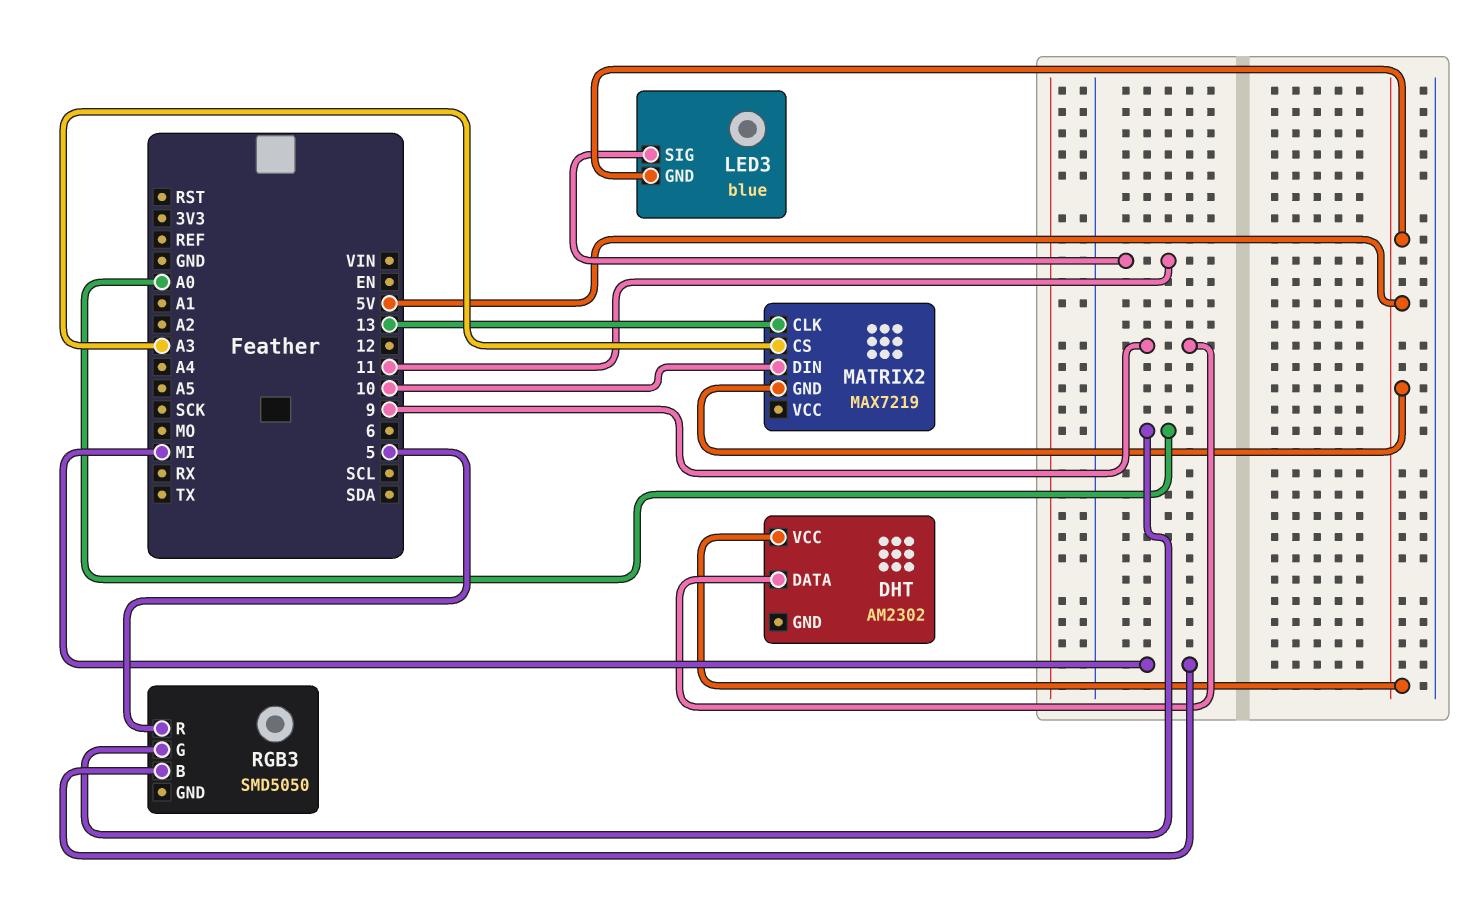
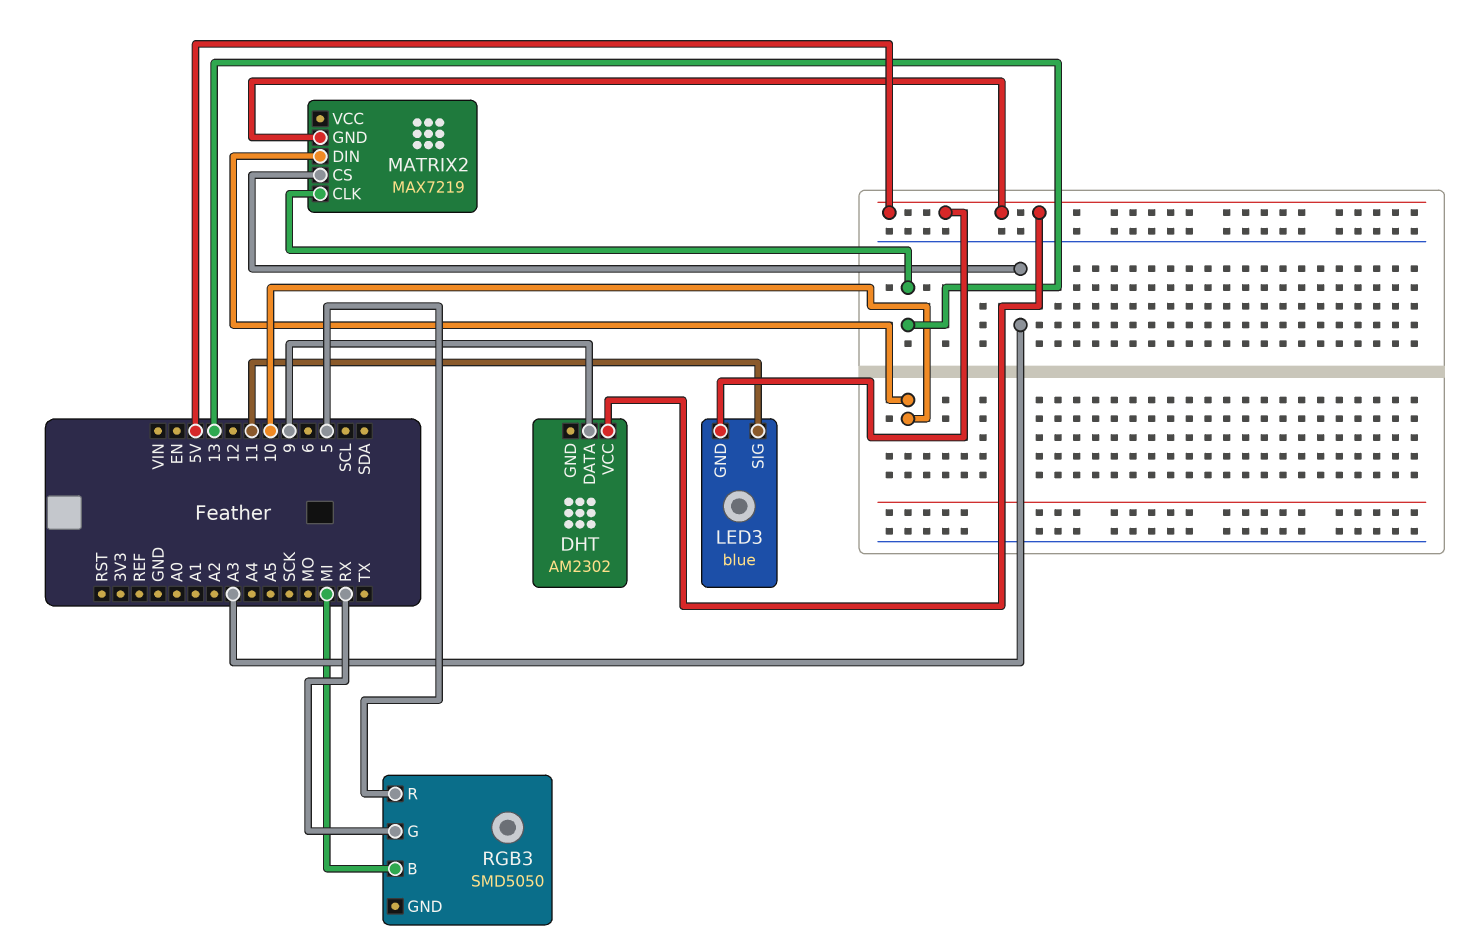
RGB3 pin G: A0 -> RX

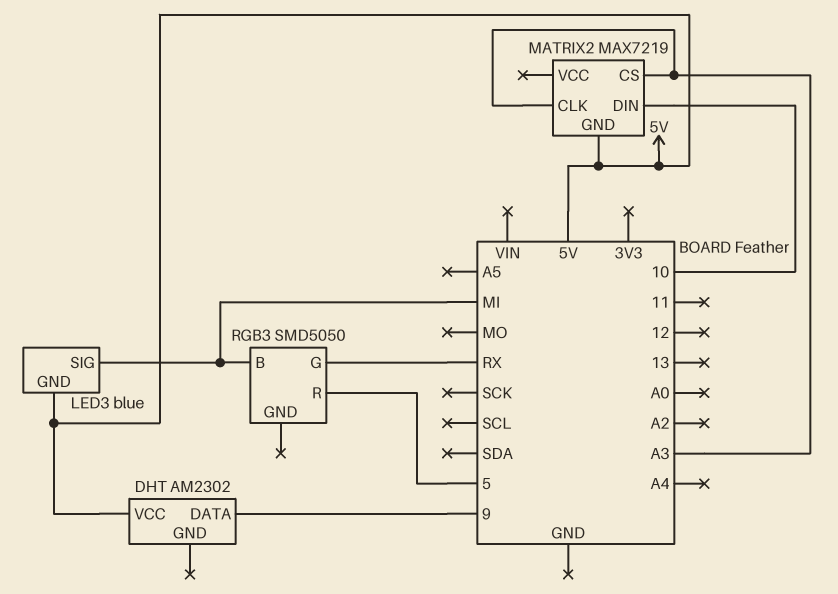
LED3 pin SIG: 11 -> MI
MATRIX2 pin CLK: 13 -> A3

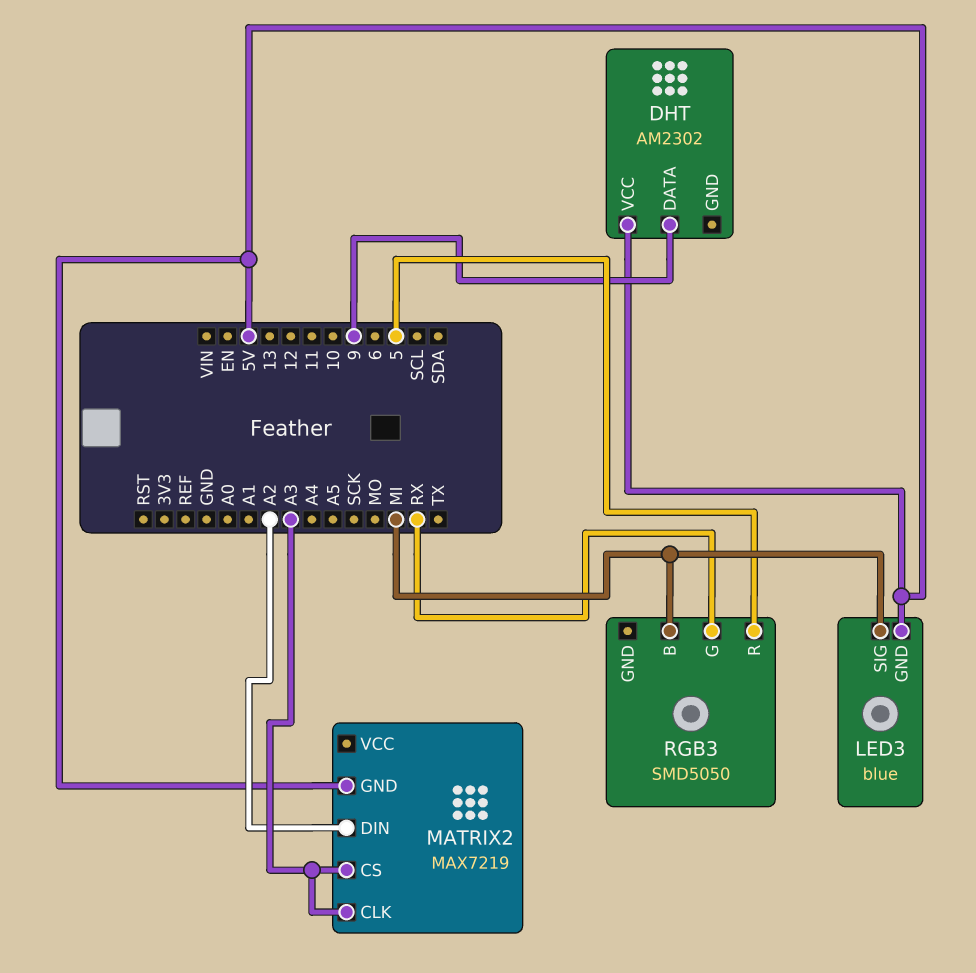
MATRIX2 pin DIN: 10 -> A2

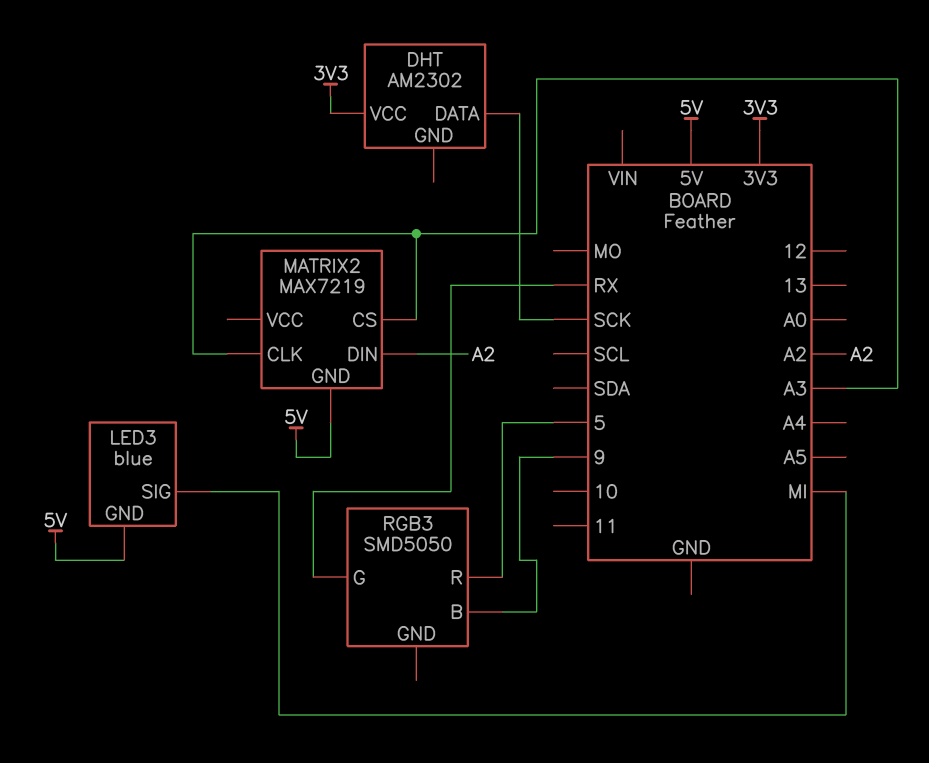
DHT pin DATA: 9 -> SCK
DHT pin VCC: 5V -> 3V3
RGB3 pin B: MI -> 9

